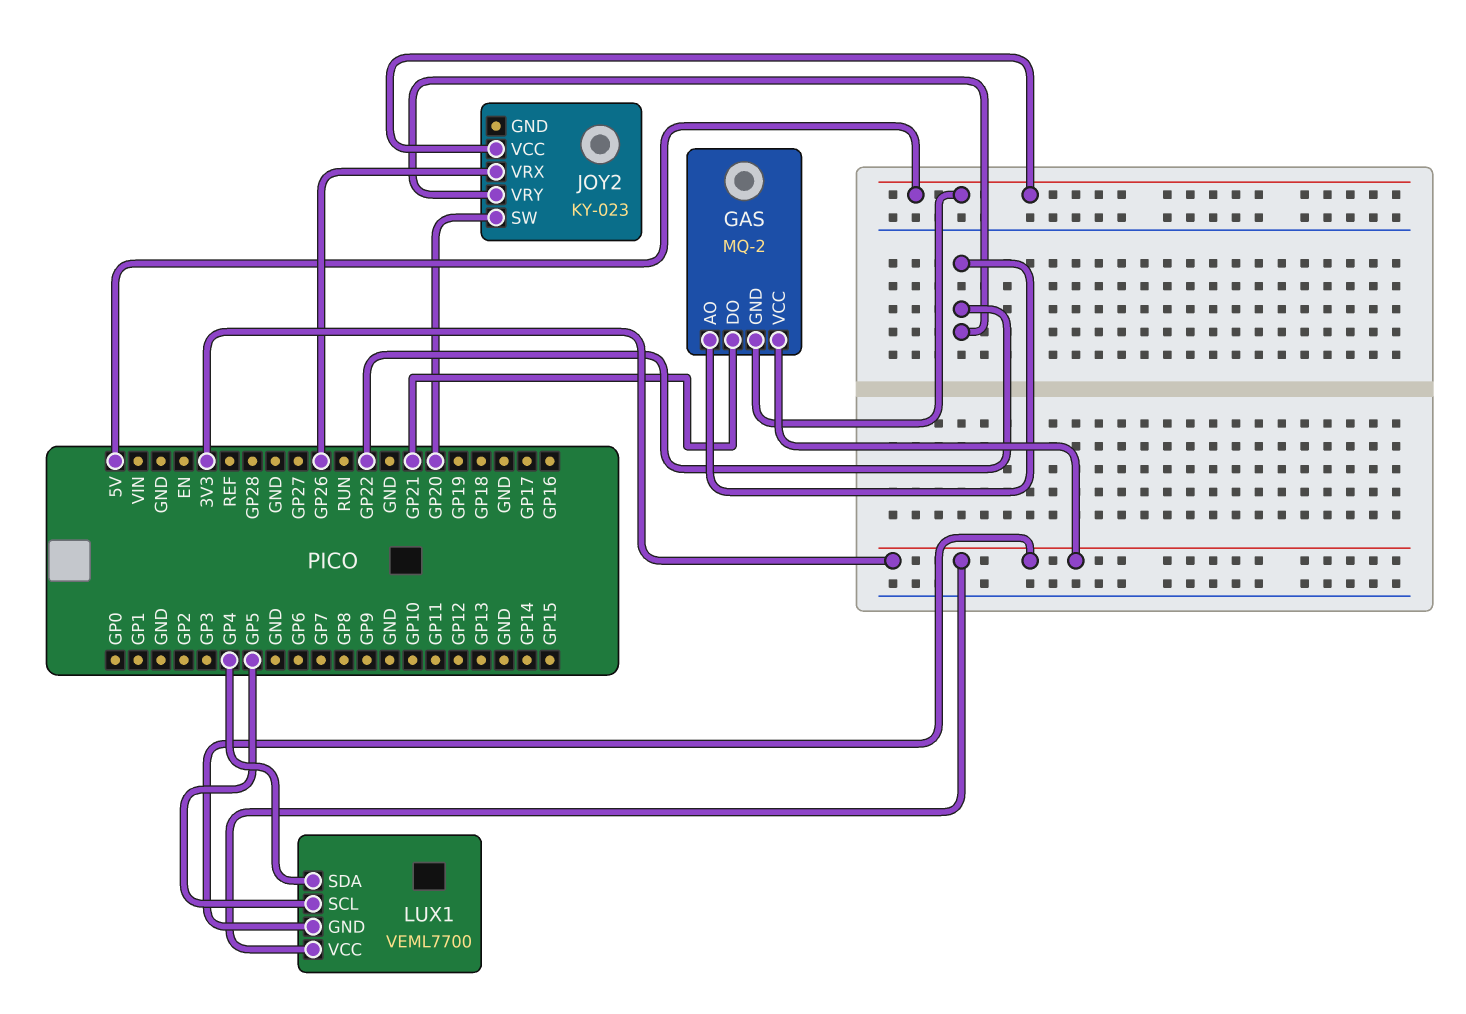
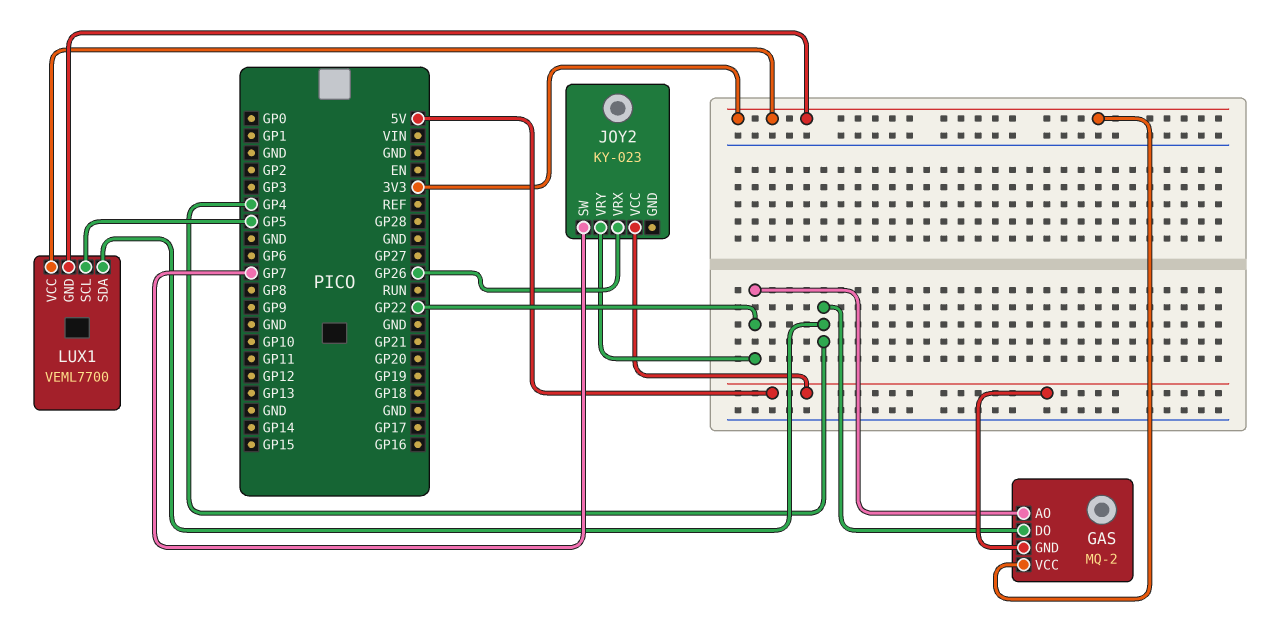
GAS pin DO: GP21 -> GP4
JOY2 pin SW: GP20 -> GP7

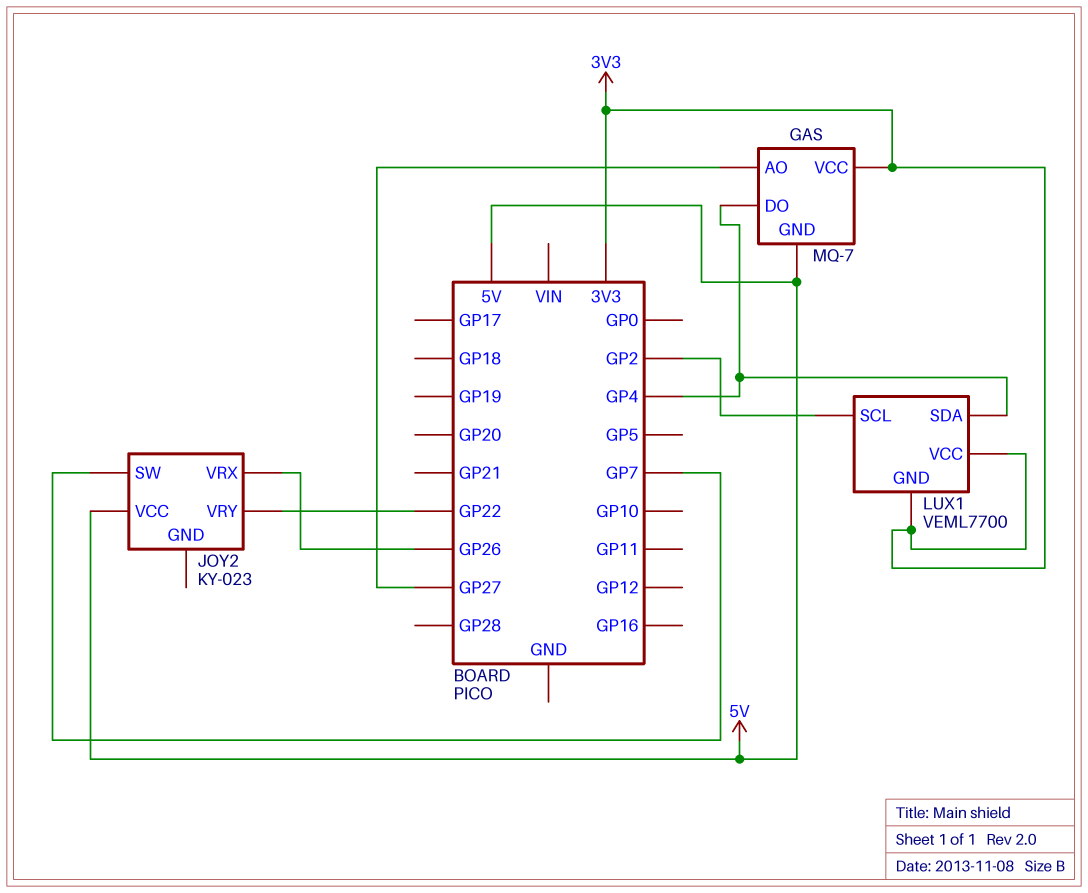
GAS: MQ-2 -> MQ-7
GAS pin AO: GP22 -> GP27
LUX1 pin SCL: GP5 -> GP2

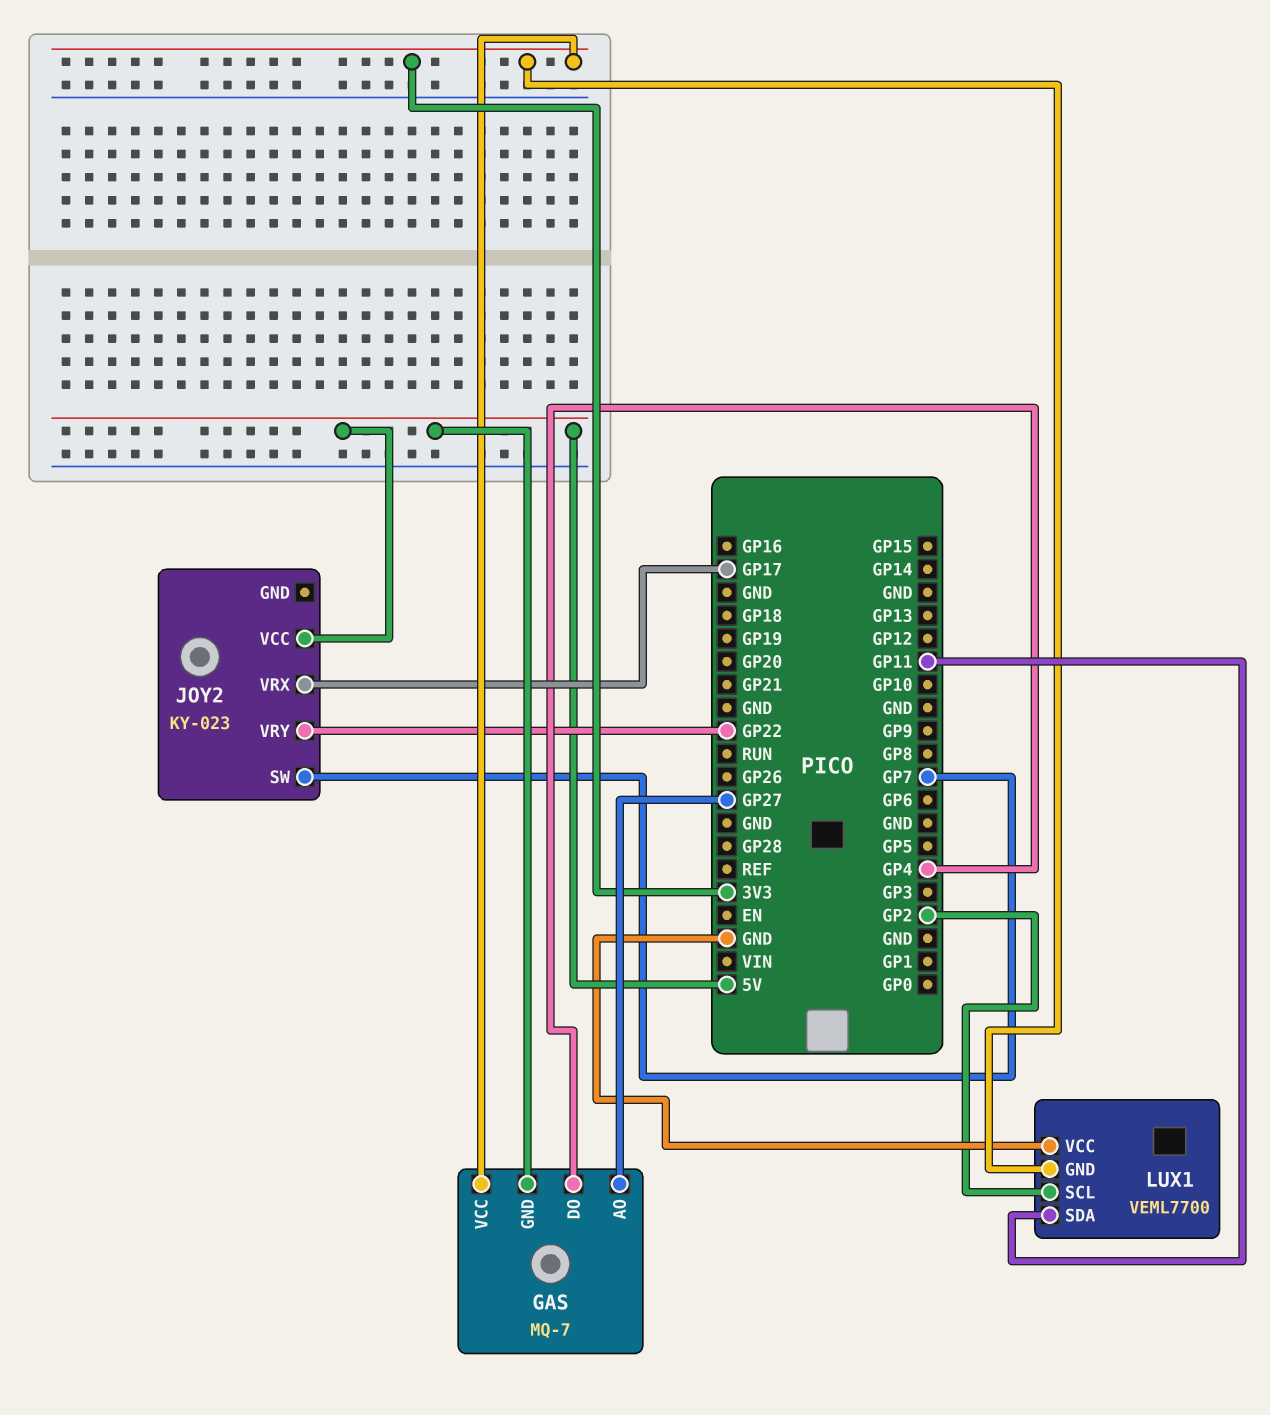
JOY2 pin VRX: GP26 -> GP17
LUX1 pin SDA: GP4 -> GP11
LUX1 pin VCC: 3V3 -> GND

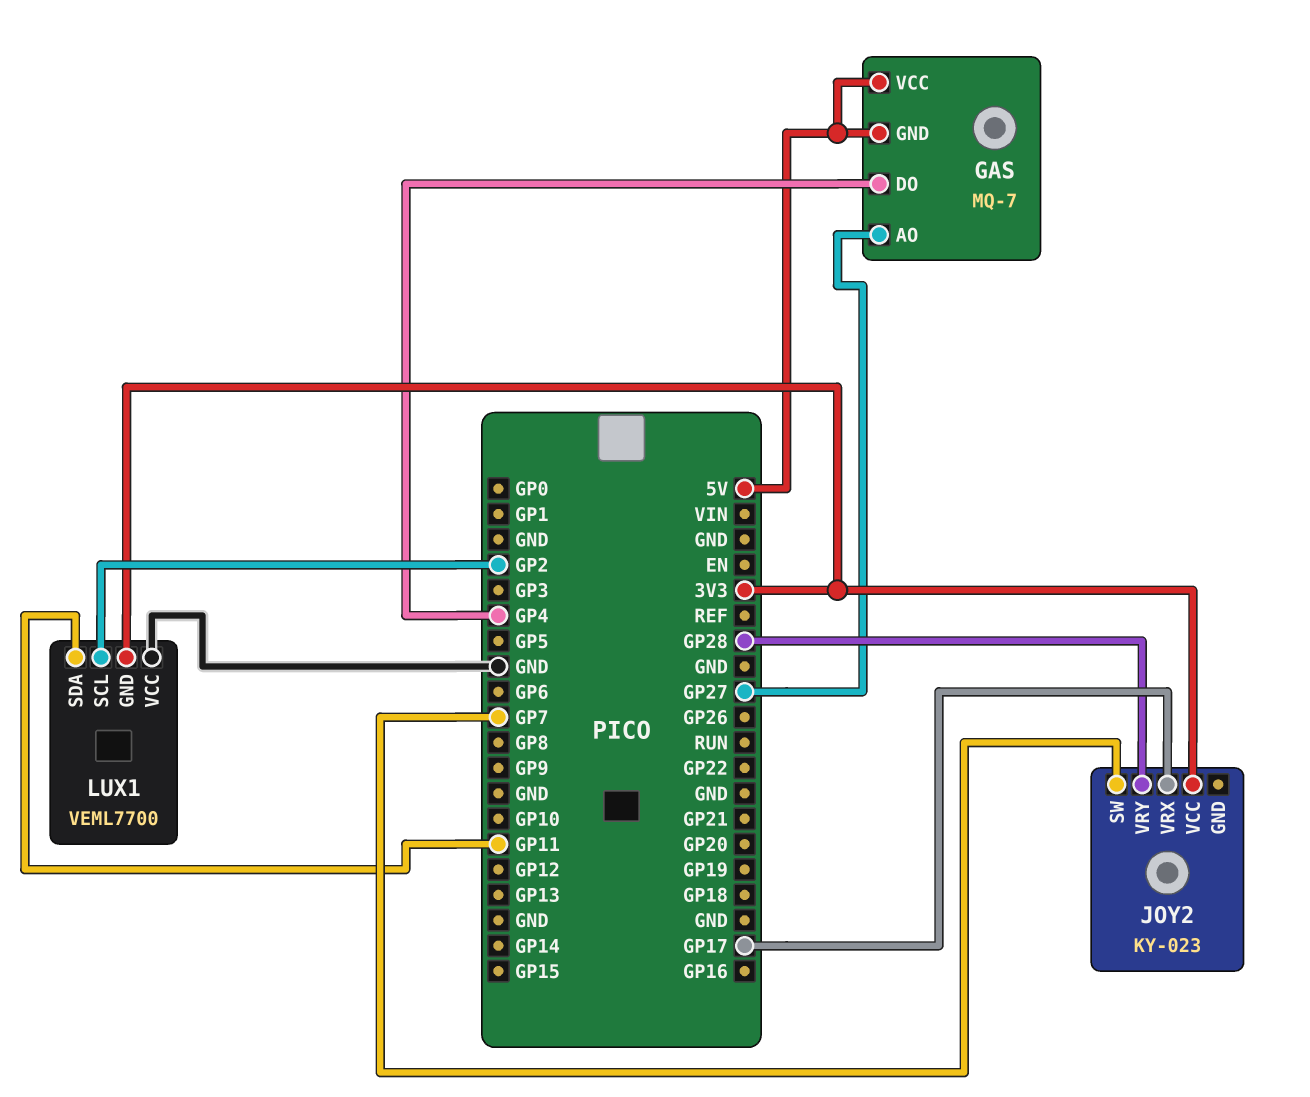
GAS pin VCC: 3V3 -> 5V
JOY2 pin VCC: 5V -> 3V3
JOY2 pin VRY: GP22 -> GP28

